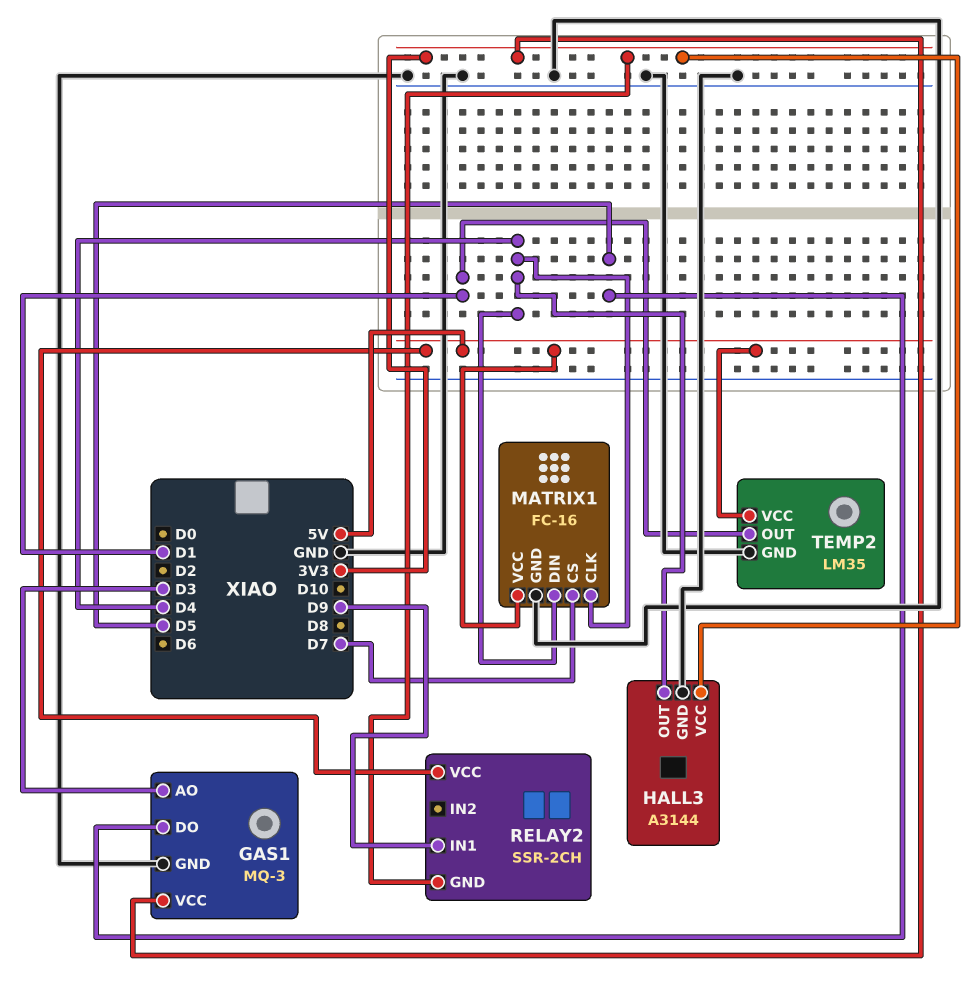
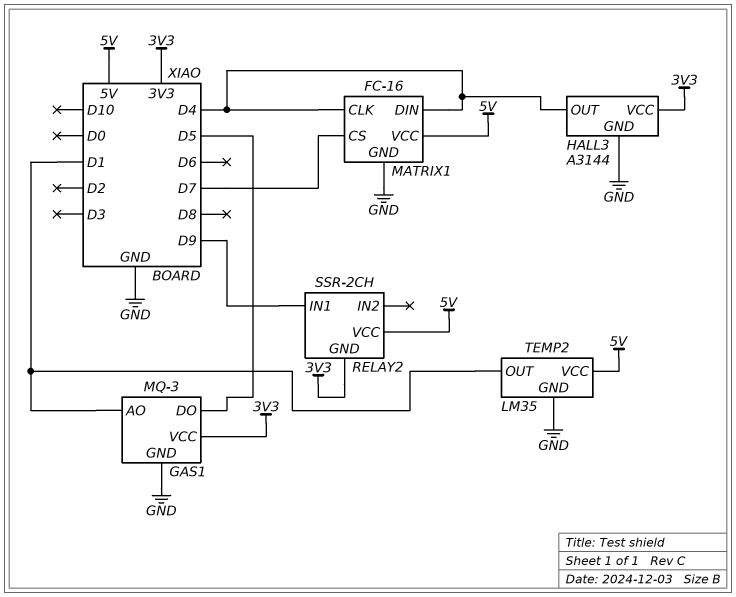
GAS1 pin AO: D3 -> D1

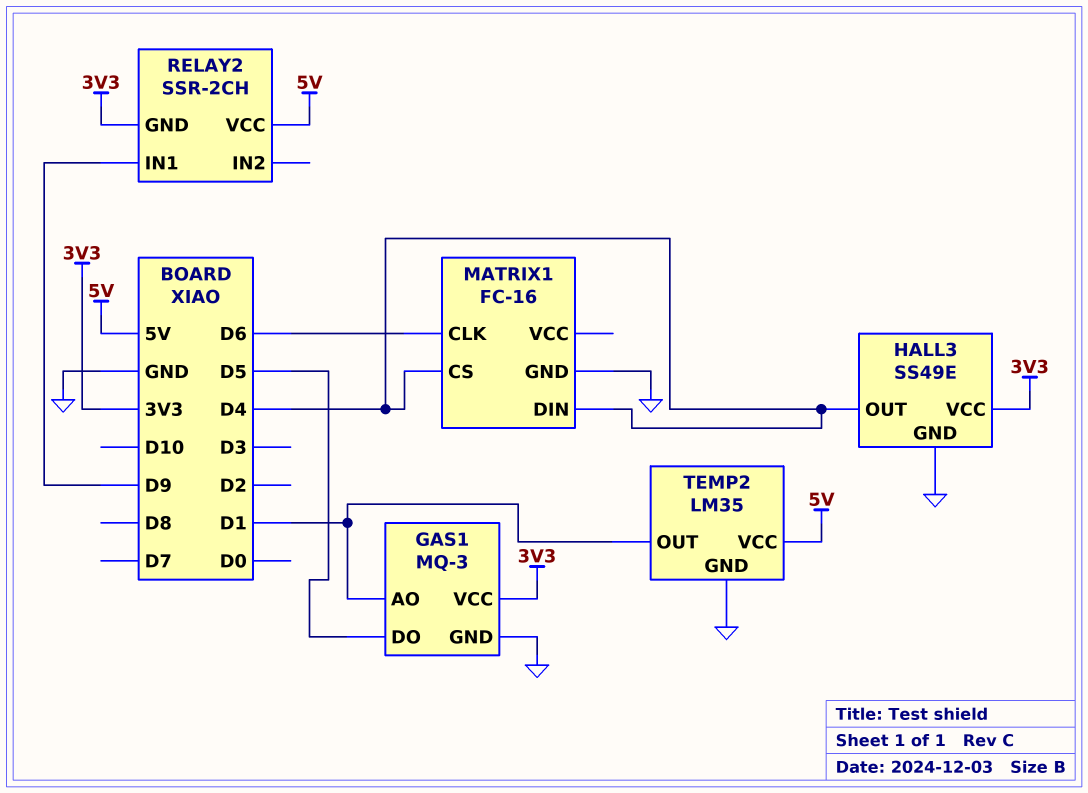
HALL3: A3144 -> SS49E
MATRIX1 pin CLK: D4 -> D6
MATRIX1 pin CS: D7 -> D4
MATRIX1 pin VCC: 5V -> none

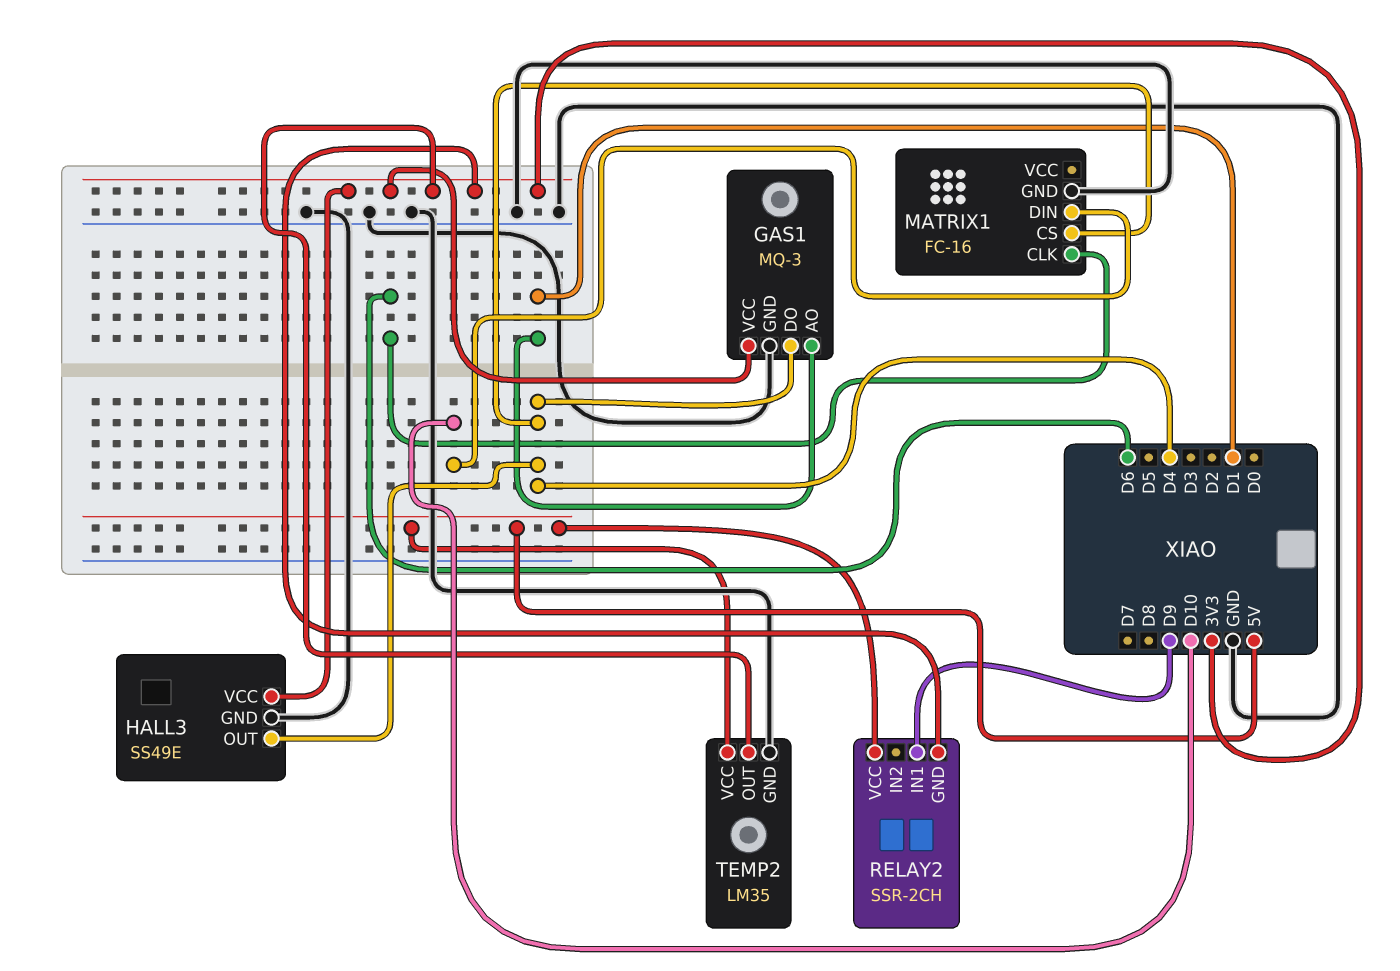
GAS1 pin DO: D5 -> D4
MATRIX1 pin DIN: D4 -> D10
TEMP2 pin OUT: D1 -> 3V3

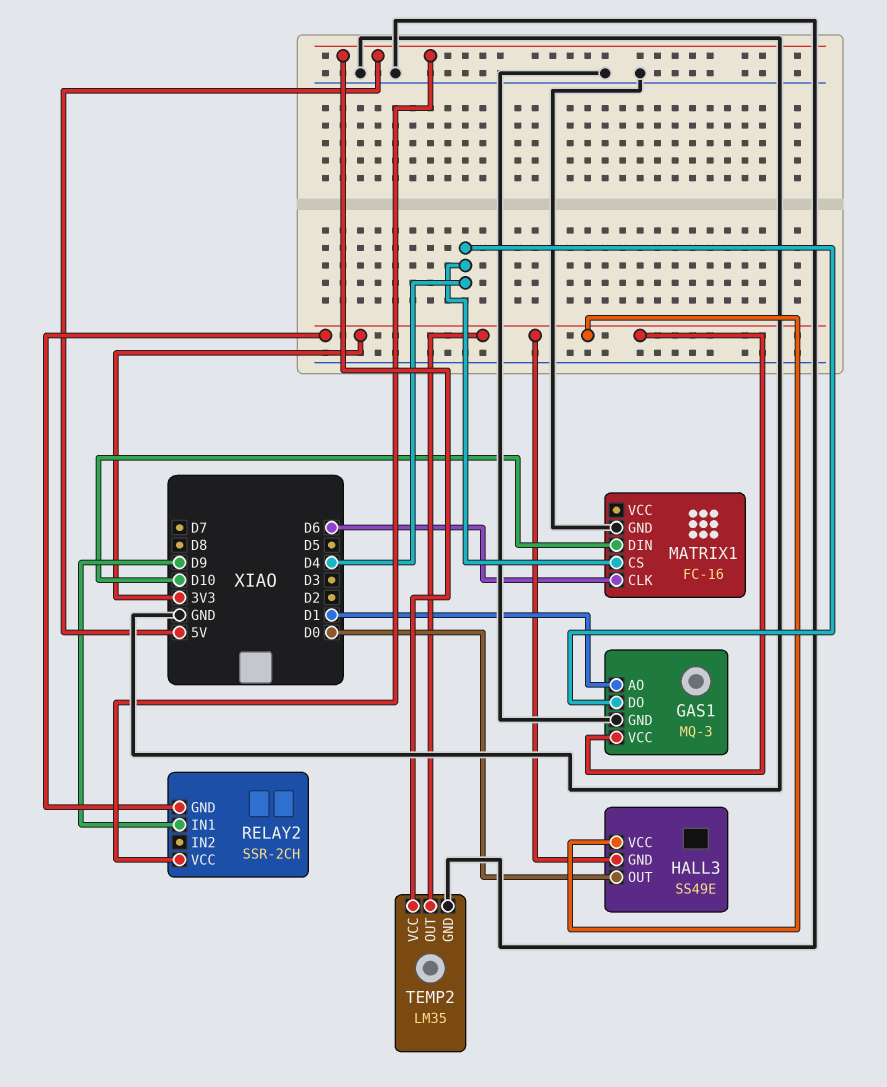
HALL3 pin GND: GND -> 3V3
HALL3 pin OUT: D4 -> D0

